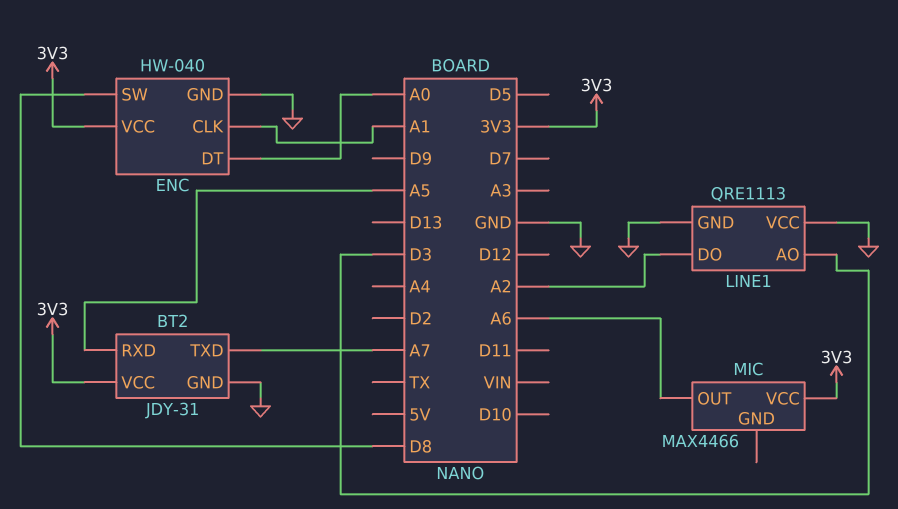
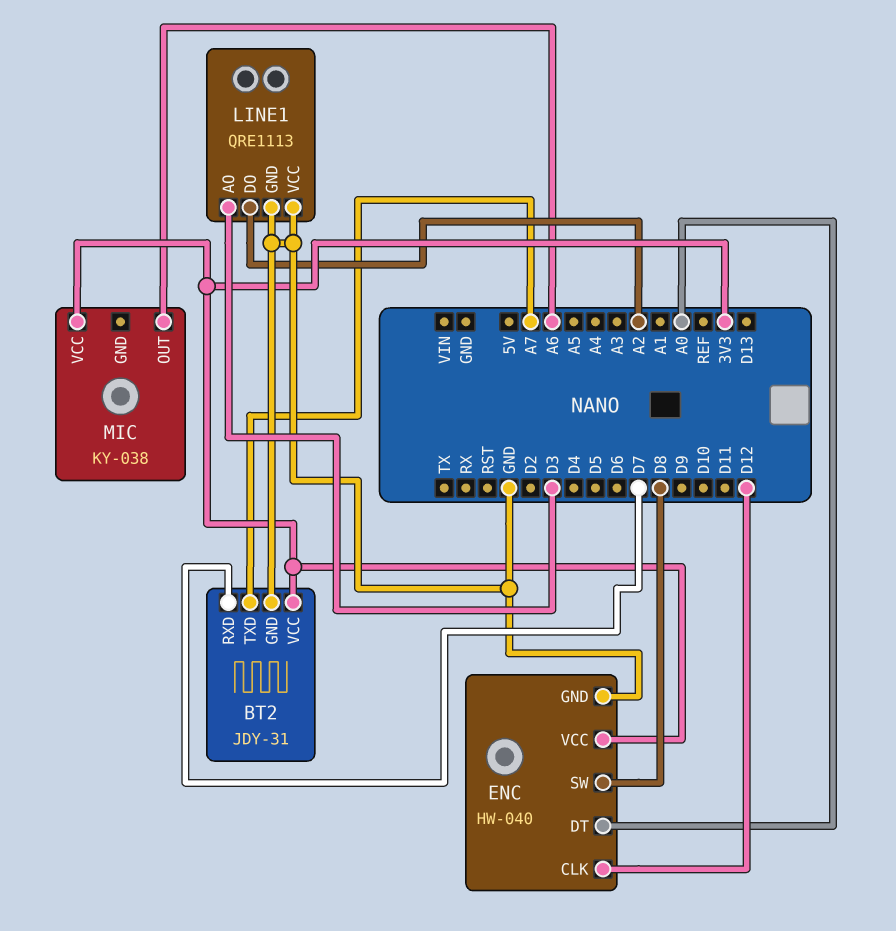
BT2 pin RXD: A5 -> D7
ENC pin CLK: A1 -> D12
MIC: MAX4466 -> KY-038

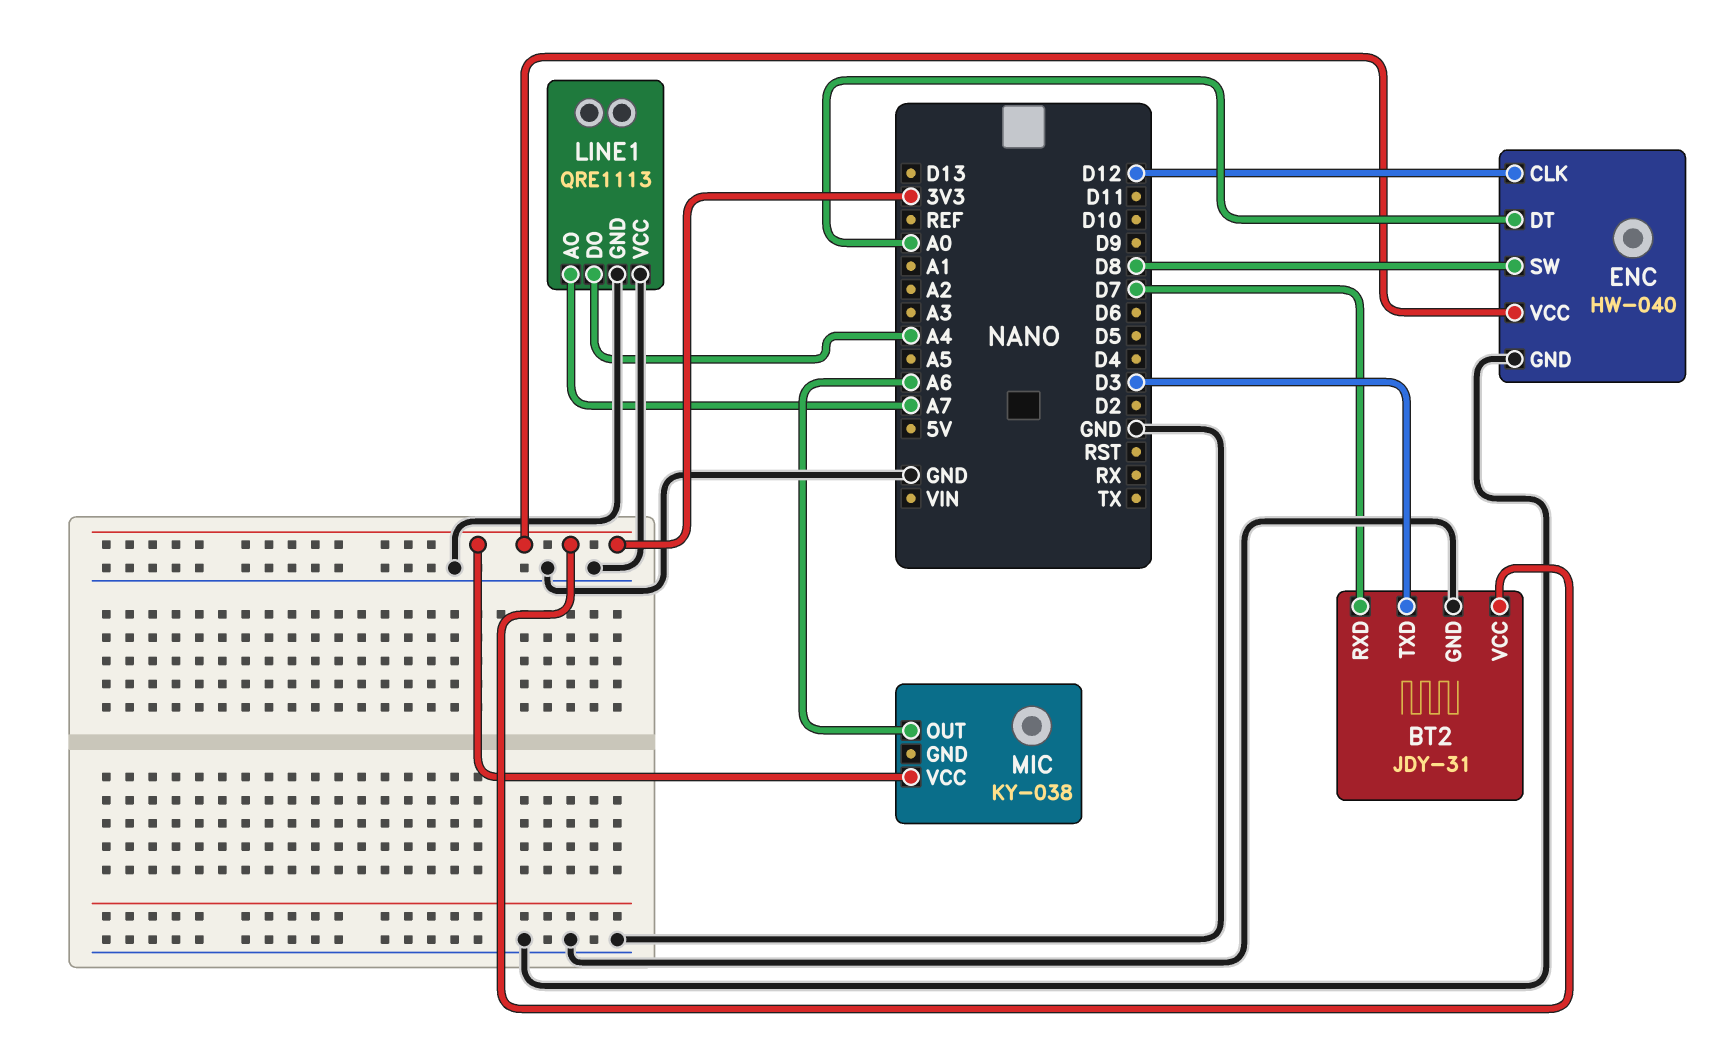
BT2 pin TXD: A7 -> D3
LINE1 pin AO: D3 -> A7
LINE1 pin DO: A2 -> A4

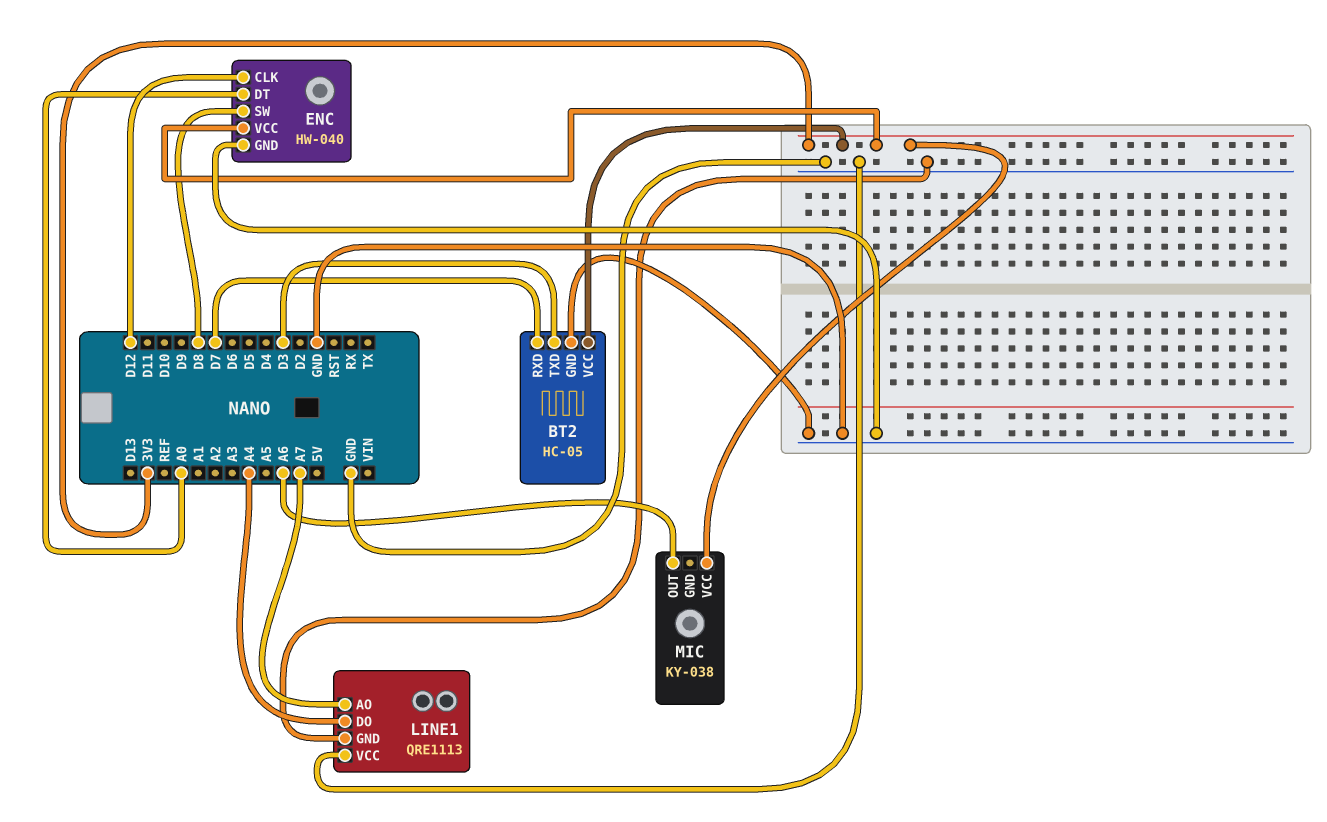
BT2: JDY-31 -> HC-05

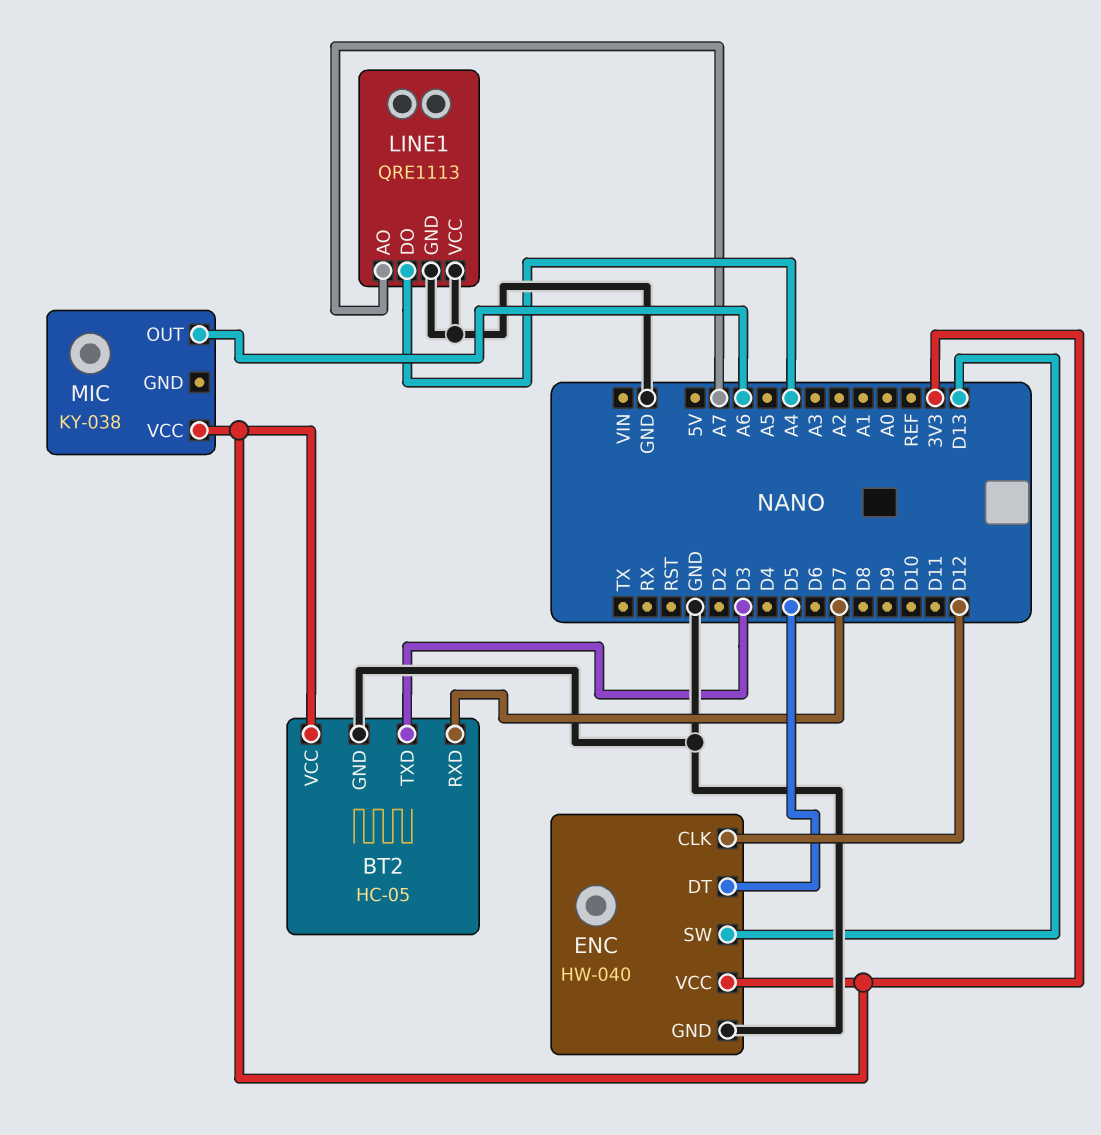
ENC pin DT: A0 -> D5
ENC pin SW: D8 -> D13

